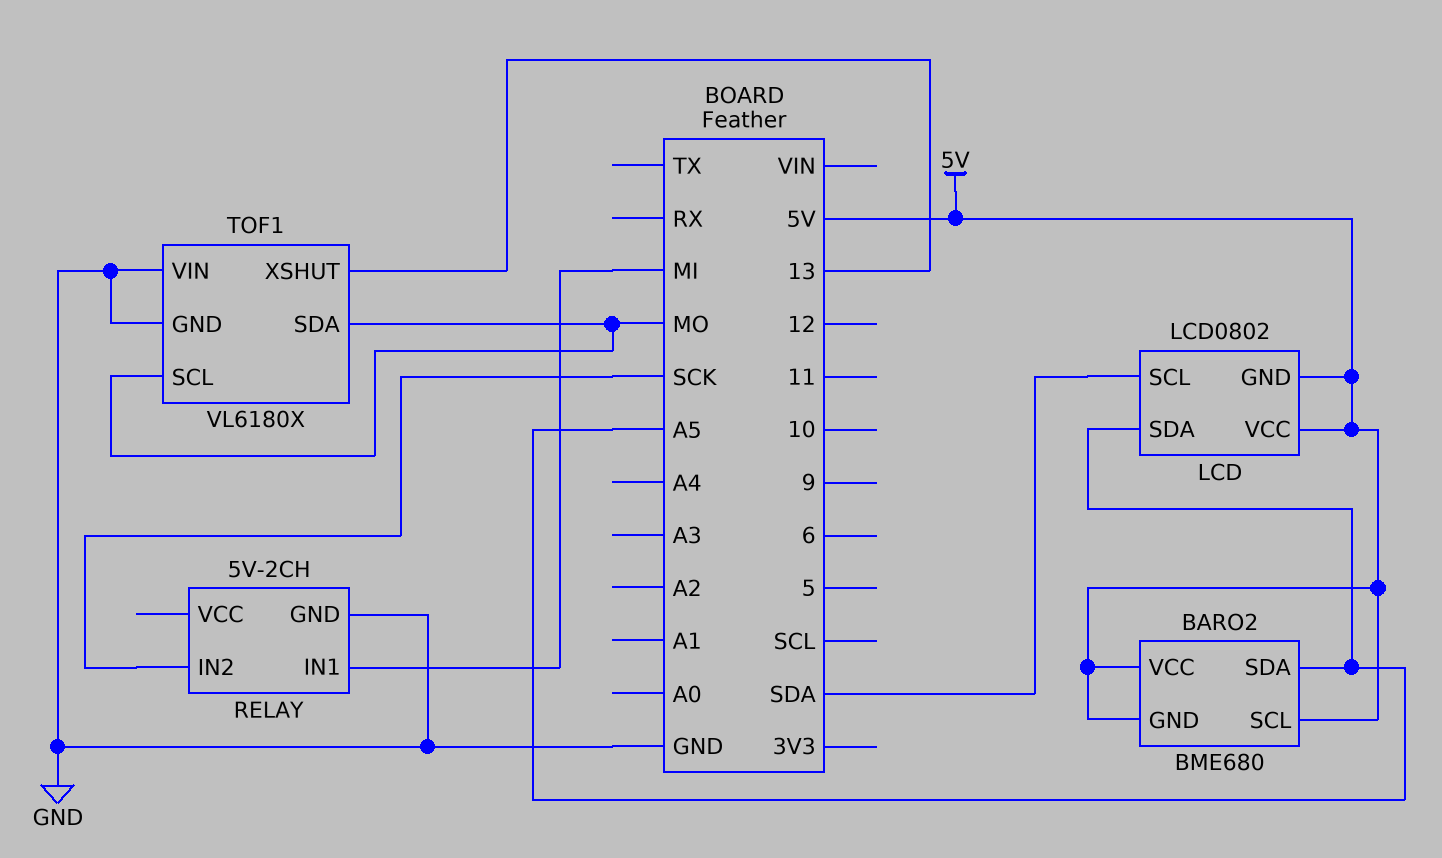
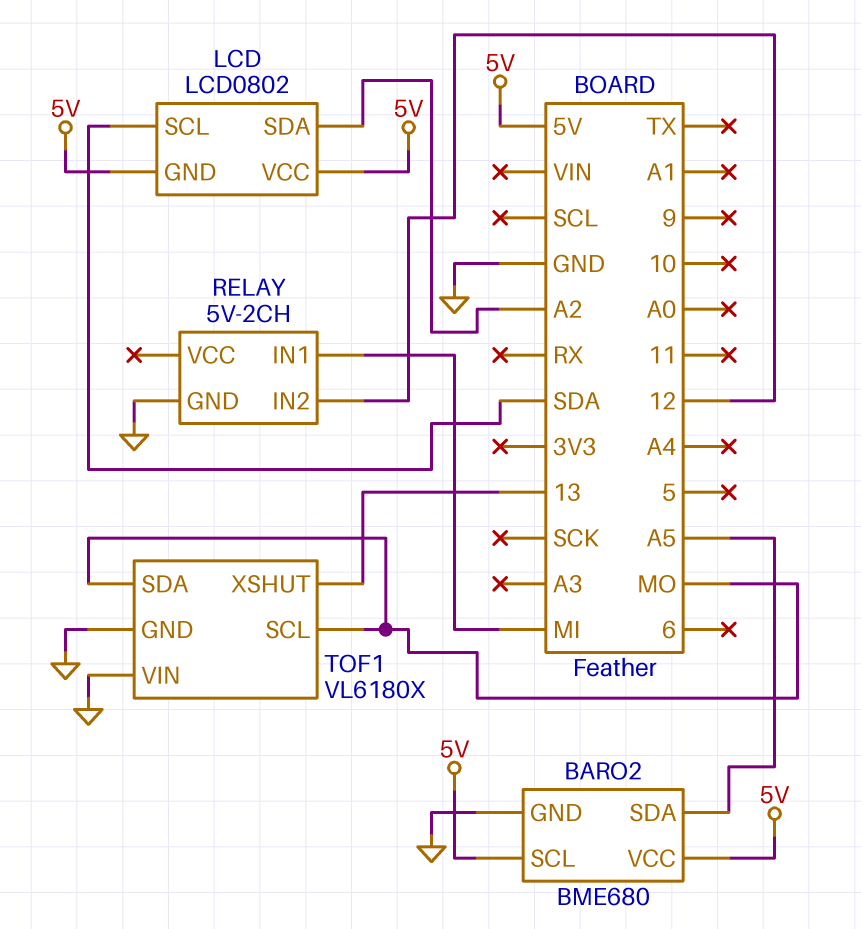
BARO2 pin GND: 5V -> GND
LCD pin SDA: A5 -> A2
RELAY pin IN2: SCK -> 12

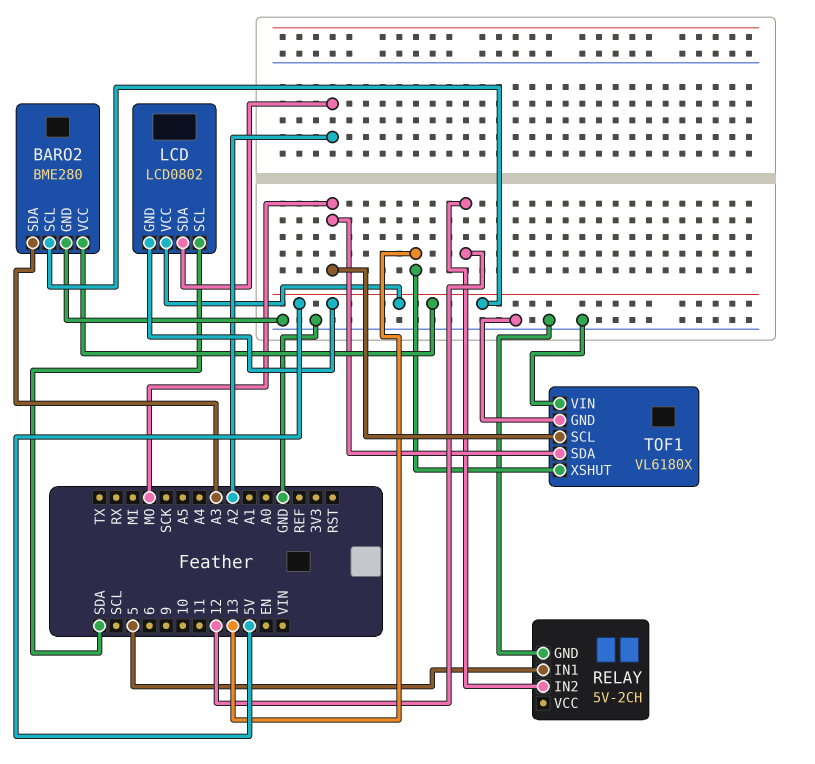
BARO2: BME680 -> BME280
BARO2 pin SDA: A5 -> A3
RELAY pin IN1: MI -> 5

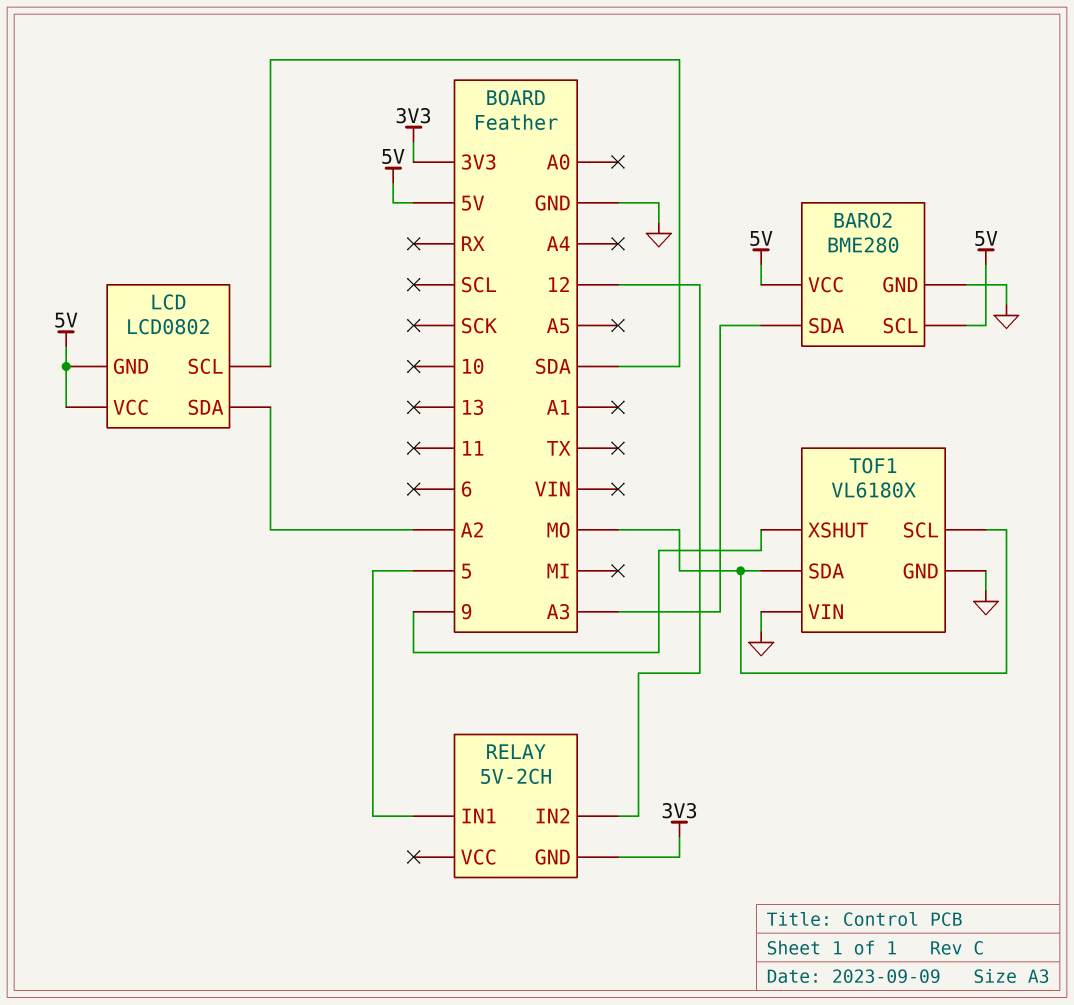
RELAY pin GND: GND -> 3V3
TOF1 pin XSHUT: 13 -> 9

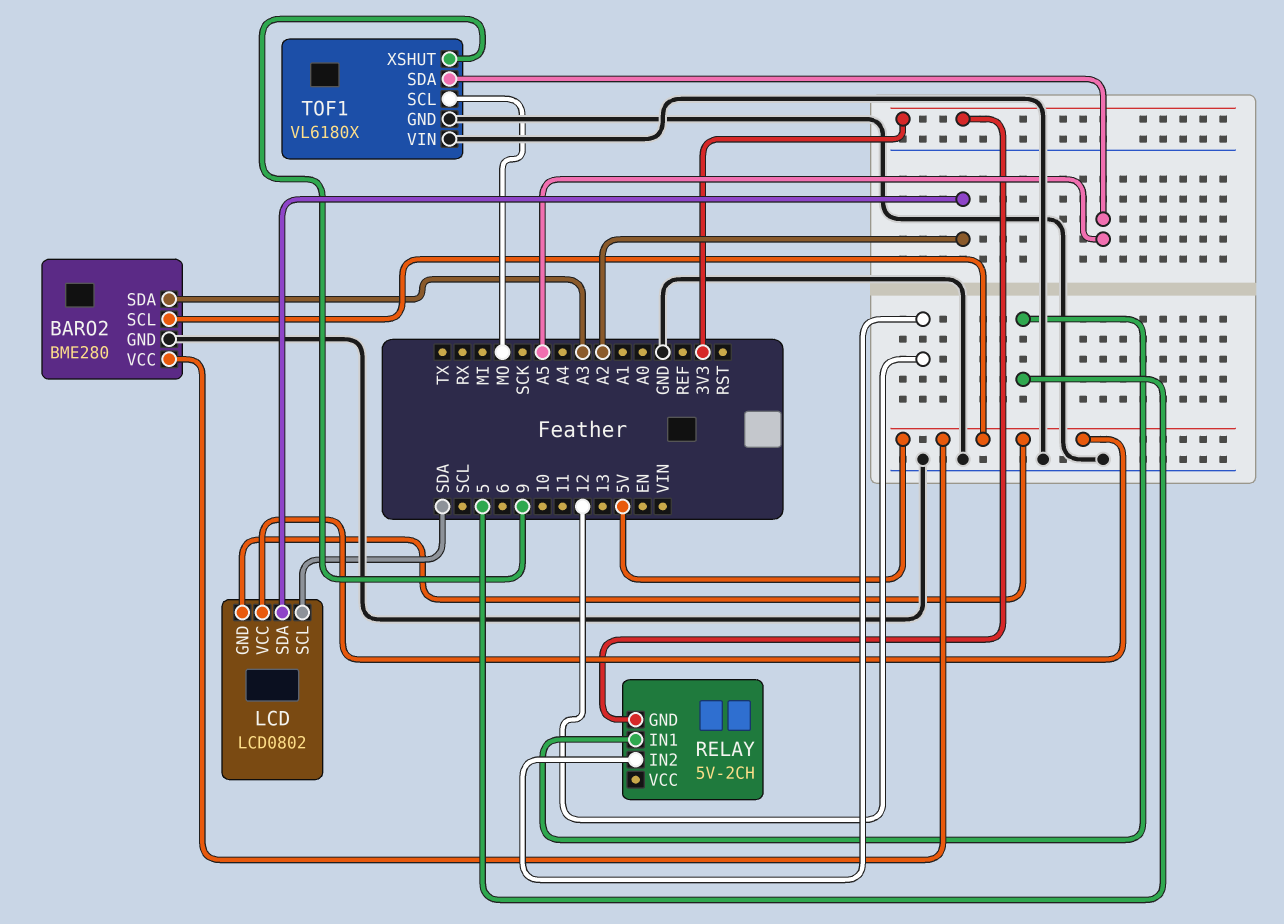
TOF1 pin SDA: MO -> A5

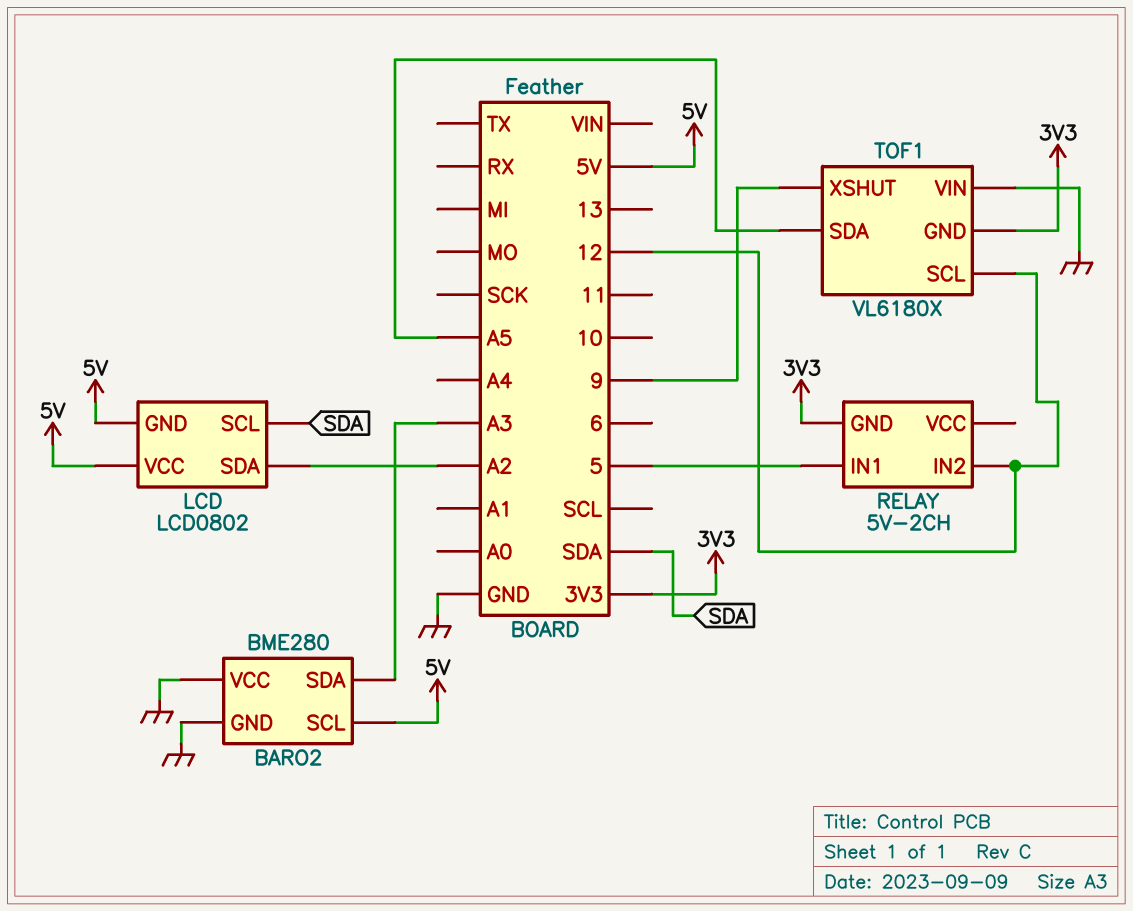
BARO2 pin VCC: 5V -> GND
TOF1 pin GND: GND -> 3V3
TOF1 pin SCL: MO -> 12

